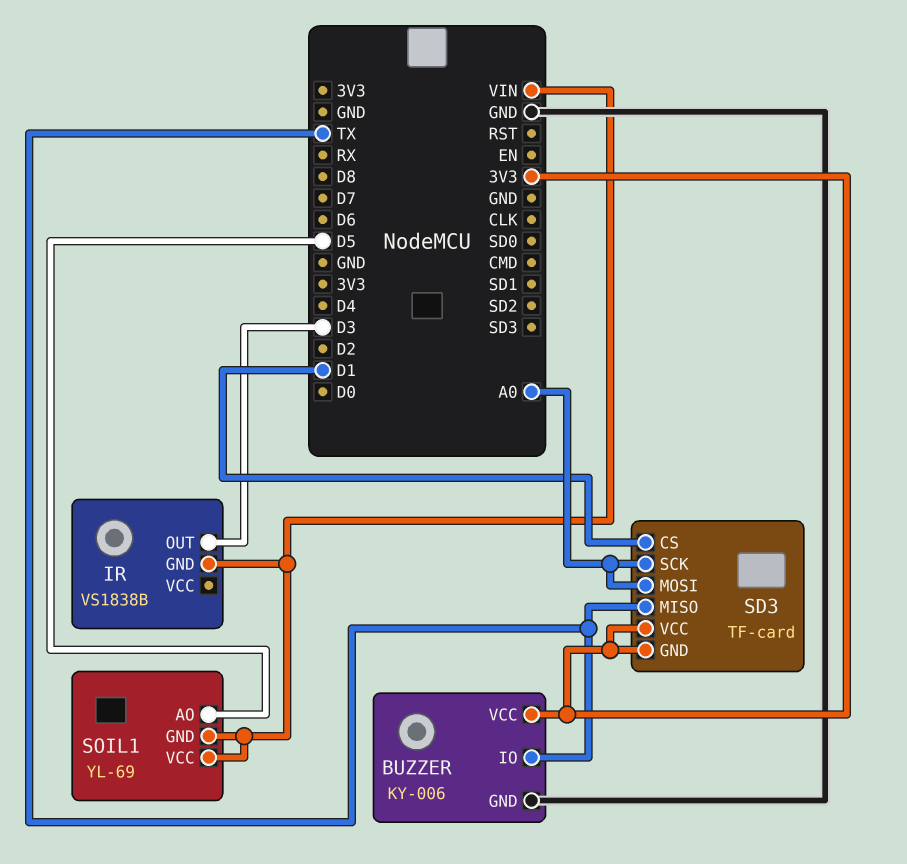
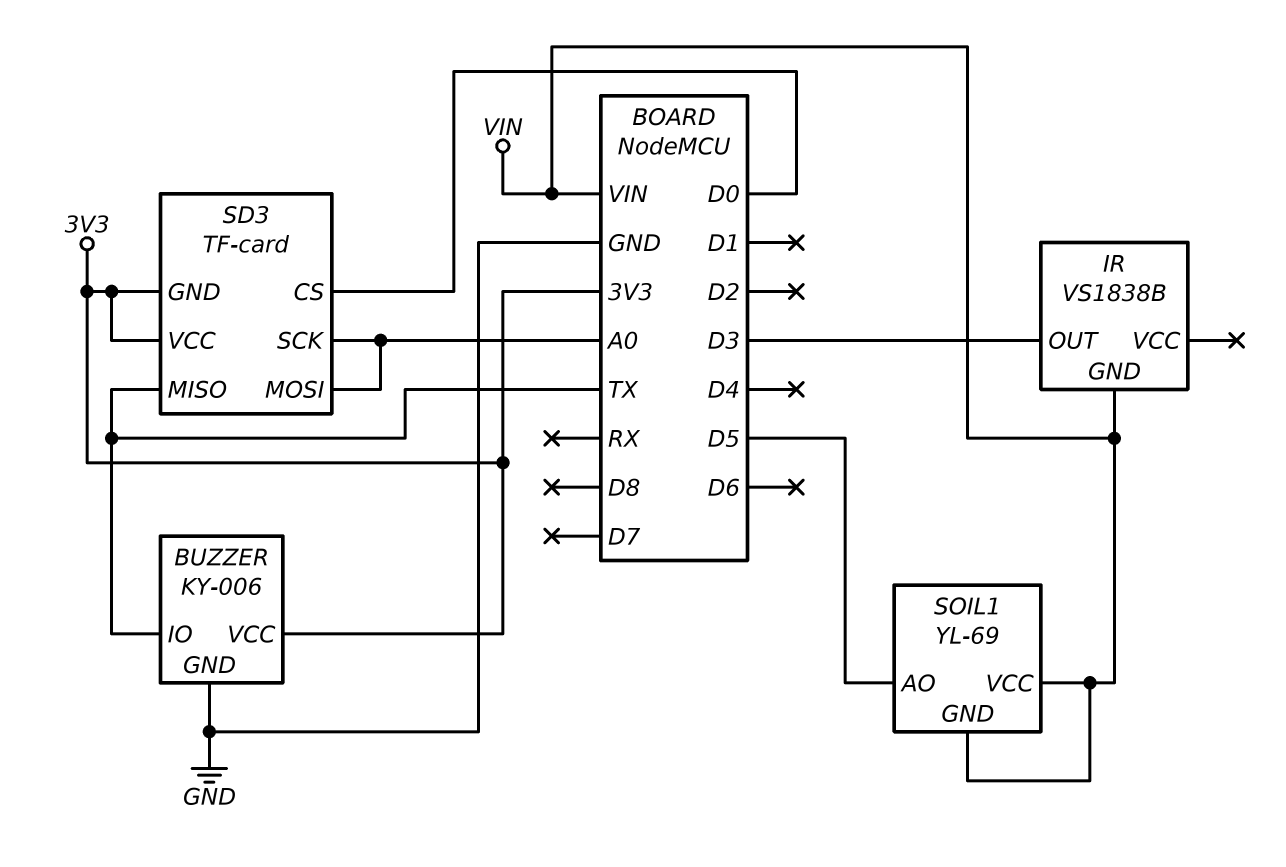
SD3 pin CS: D1 -> D0

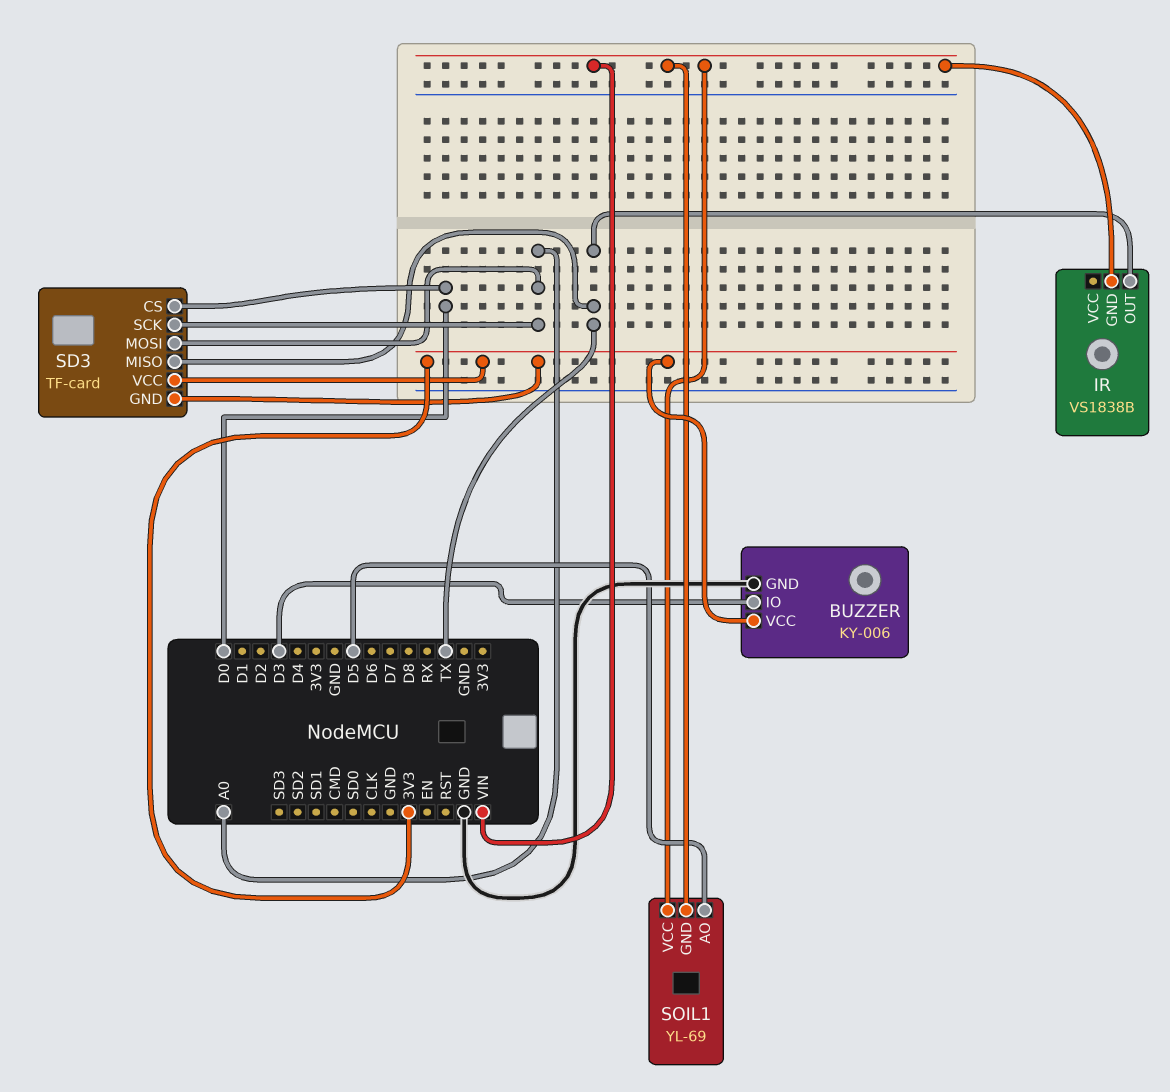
BUZZER pin IO: TX -> D3
IR pin OUT: D3 -> TX

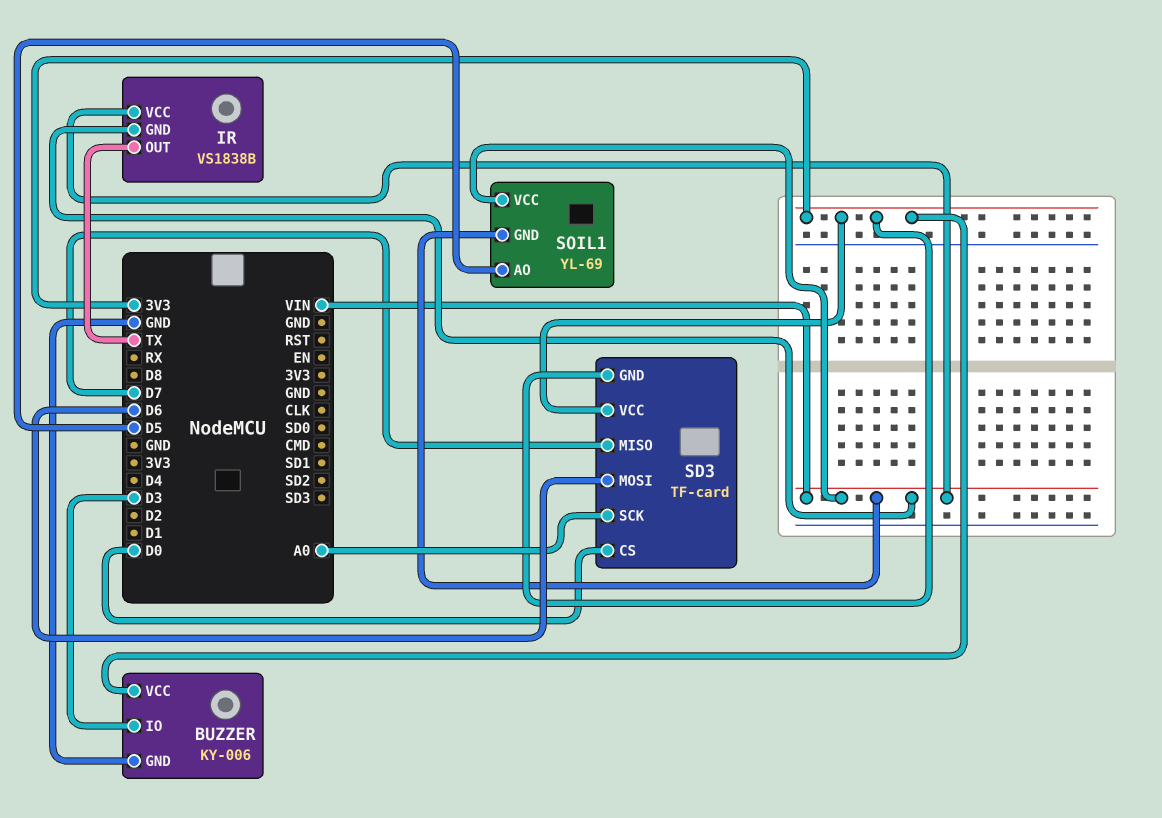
IR pin VCC: none -> VIN
SD3 pin MISO: TX -> D7
SD3 pin MOSI: A0 -> D6

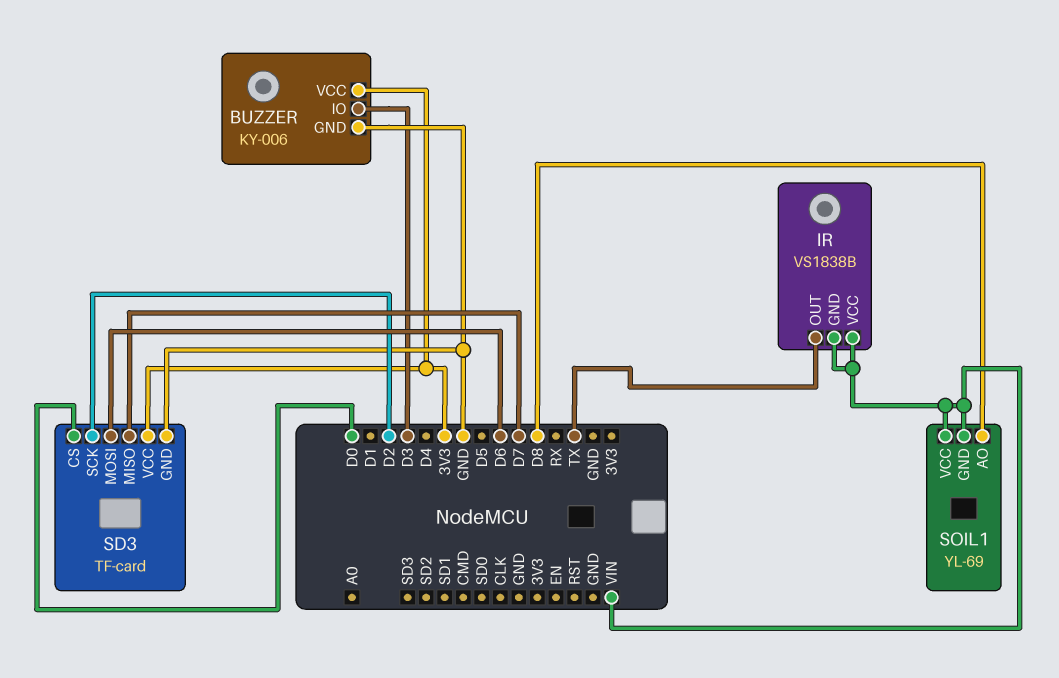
SD3 pin GND: 3V3 -> GND
SD3 pin SCK: A0 -> D2
SOIL1 pin AO: D5 -> D8

